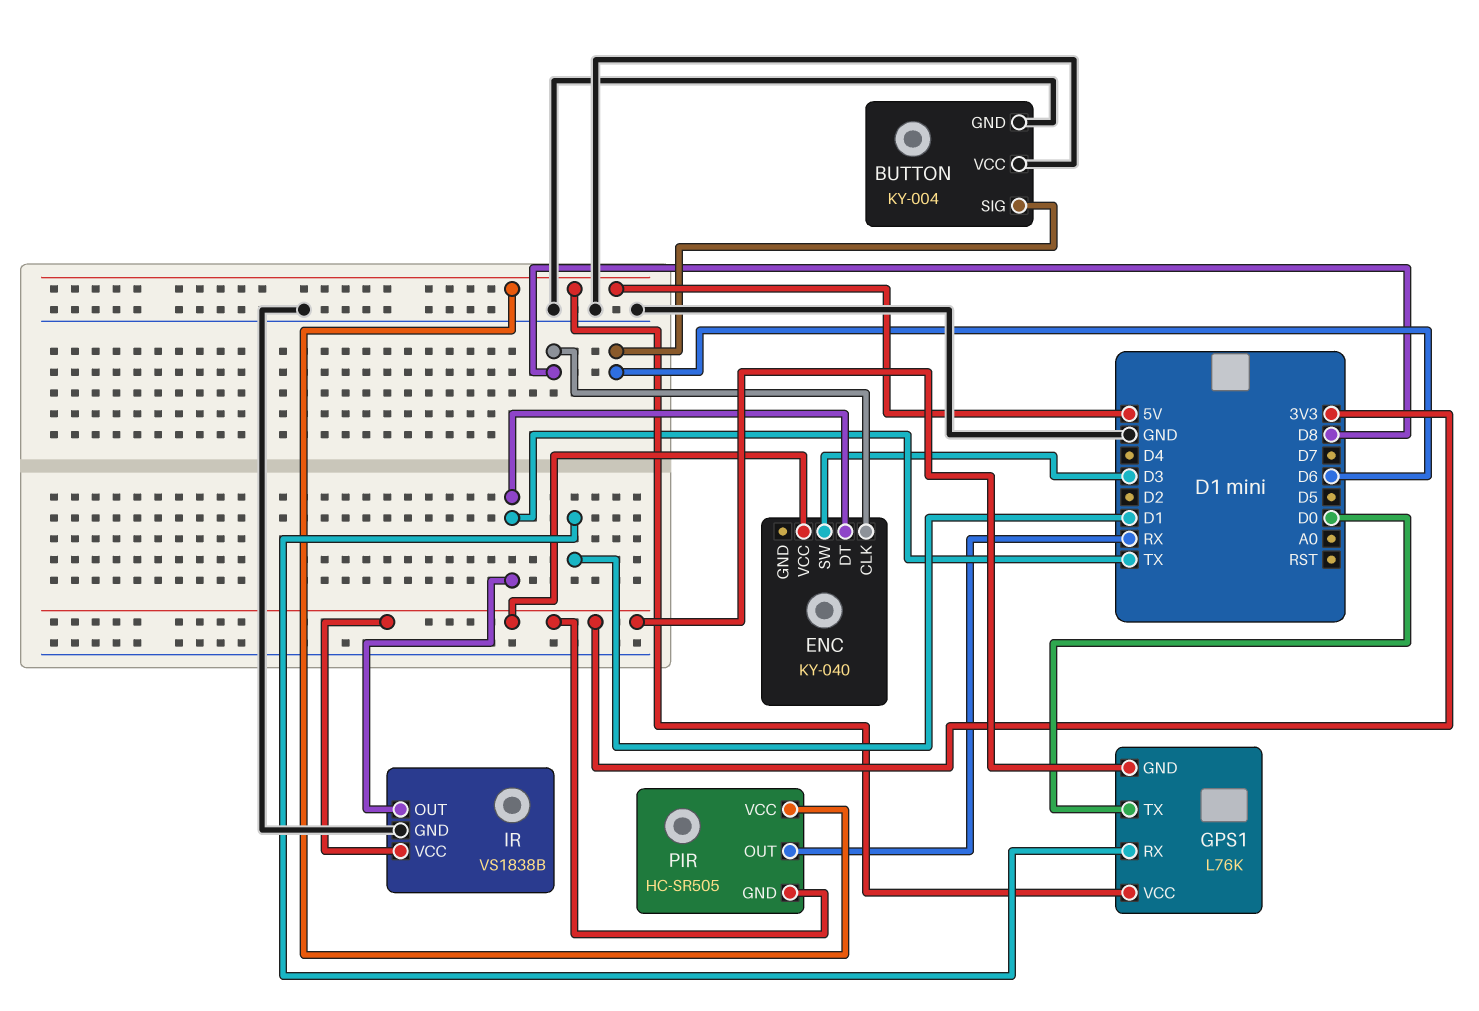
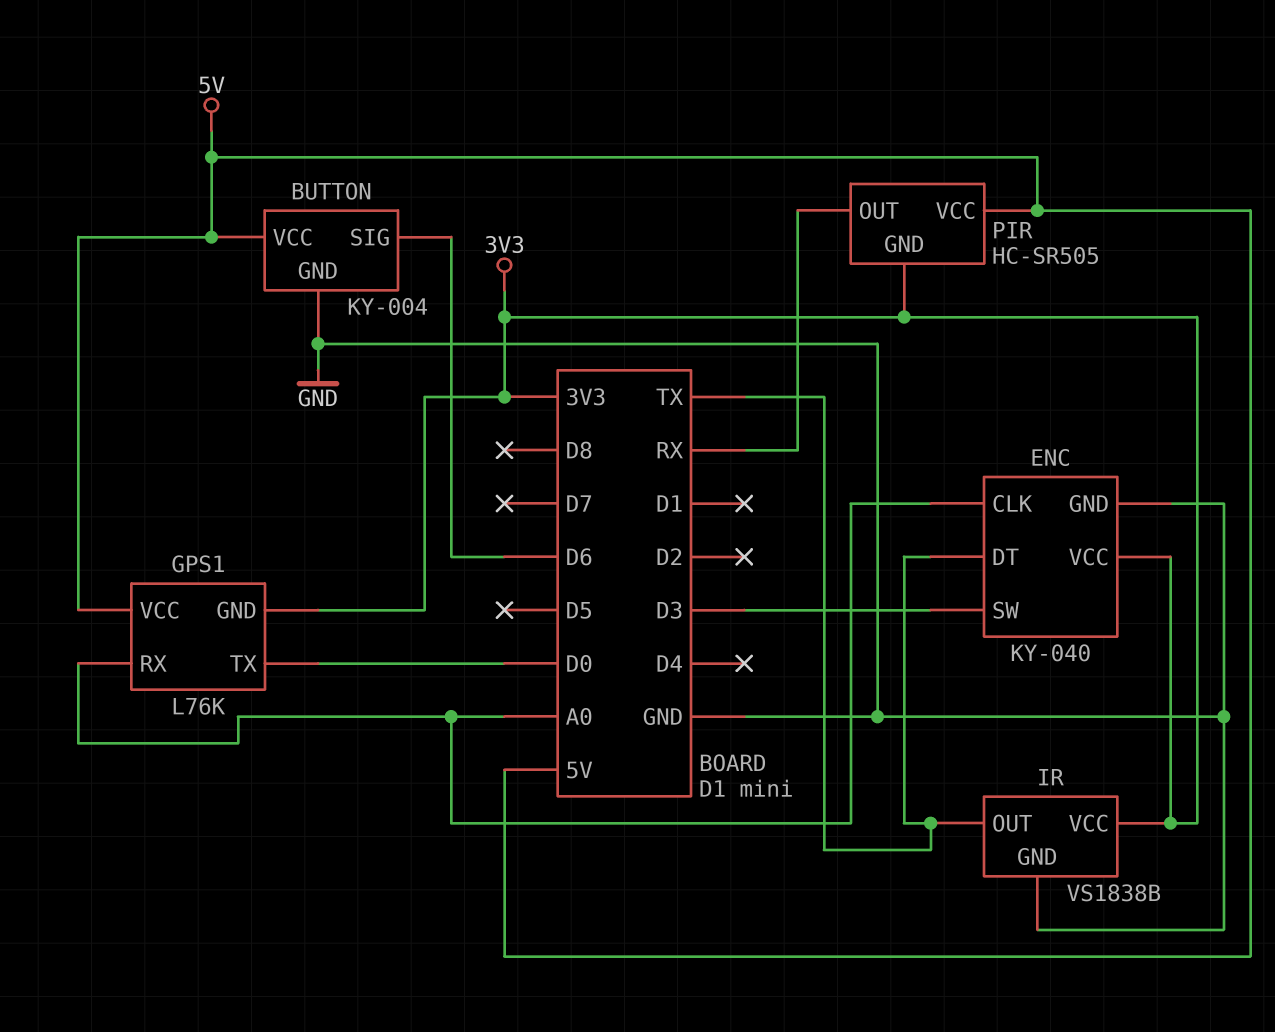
BUTTON pin VCC: GND -> 5V
ENC pin CLK: D8 -> A0
ENC pin GND: none -> GND
GPS1 pin RX: D1 -> A0

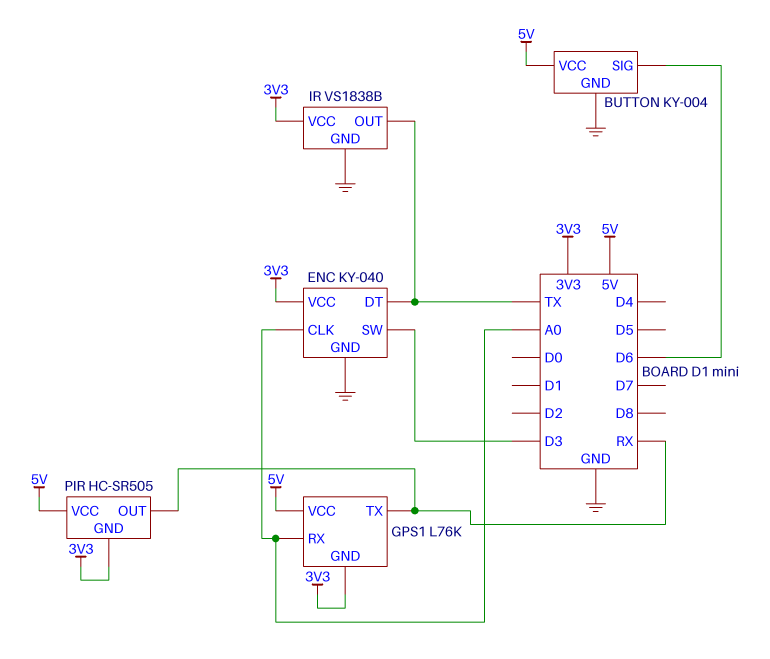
GPS1 pin TX: D0 -> RX

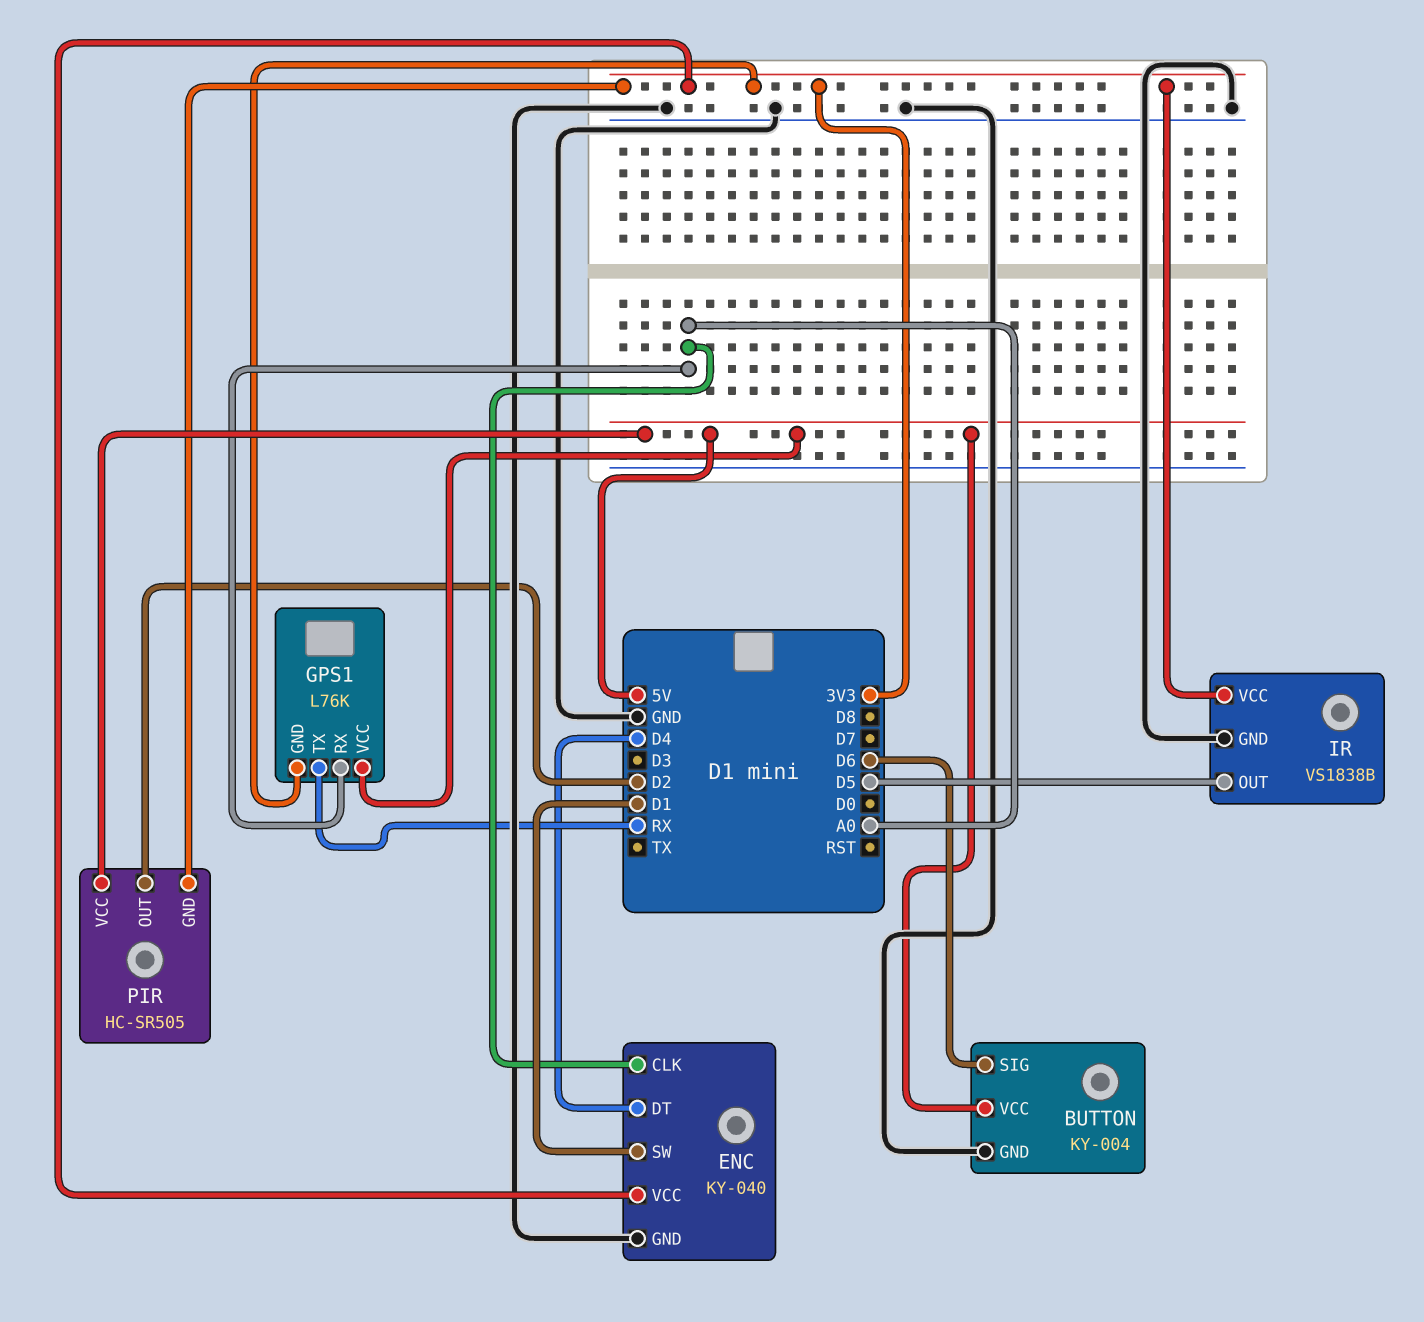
ENC pin DT: TX -> D4
ENC pin SW: D3 -> D1
IR pin OUT: TX -> D5
PIR pin OUT: RX -> D2

